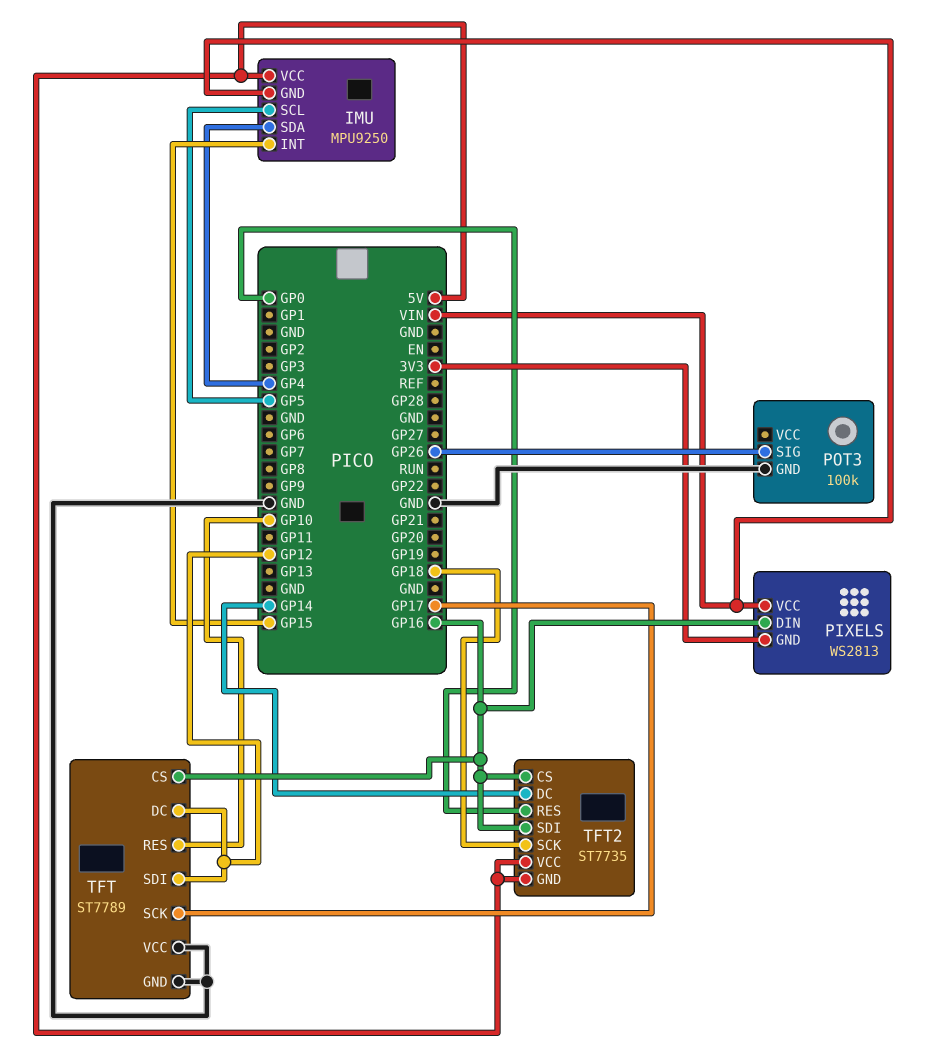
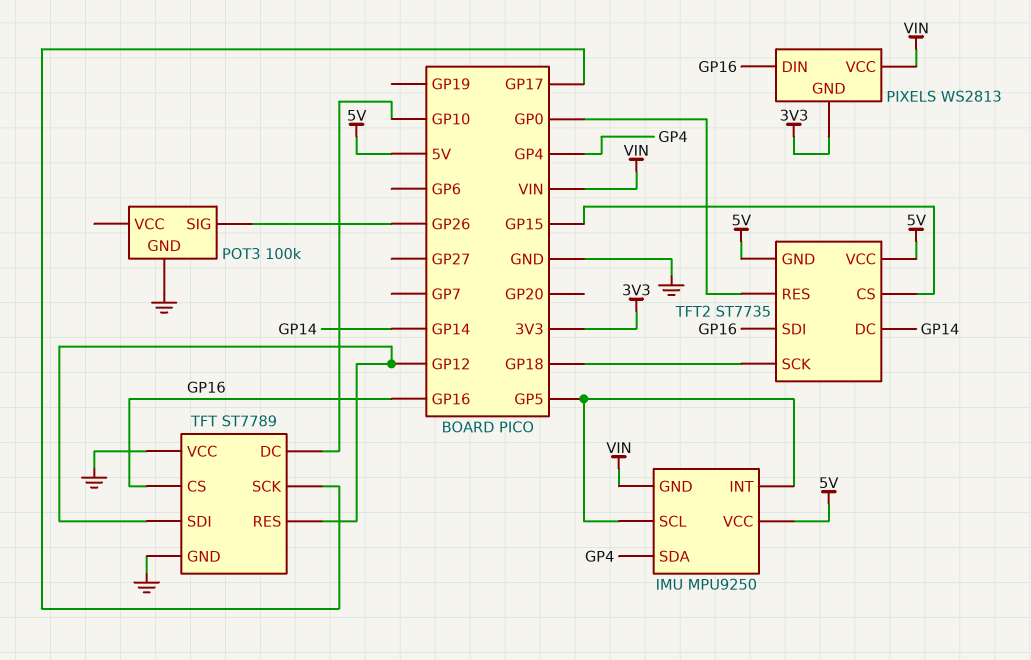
IMU pin INT: GP15 -> GP5
TFT pin DC: GP12 -> GP10
TFT pin RES: GP10 -> GP12
TFT2 pin CS: GP16 -> GP15

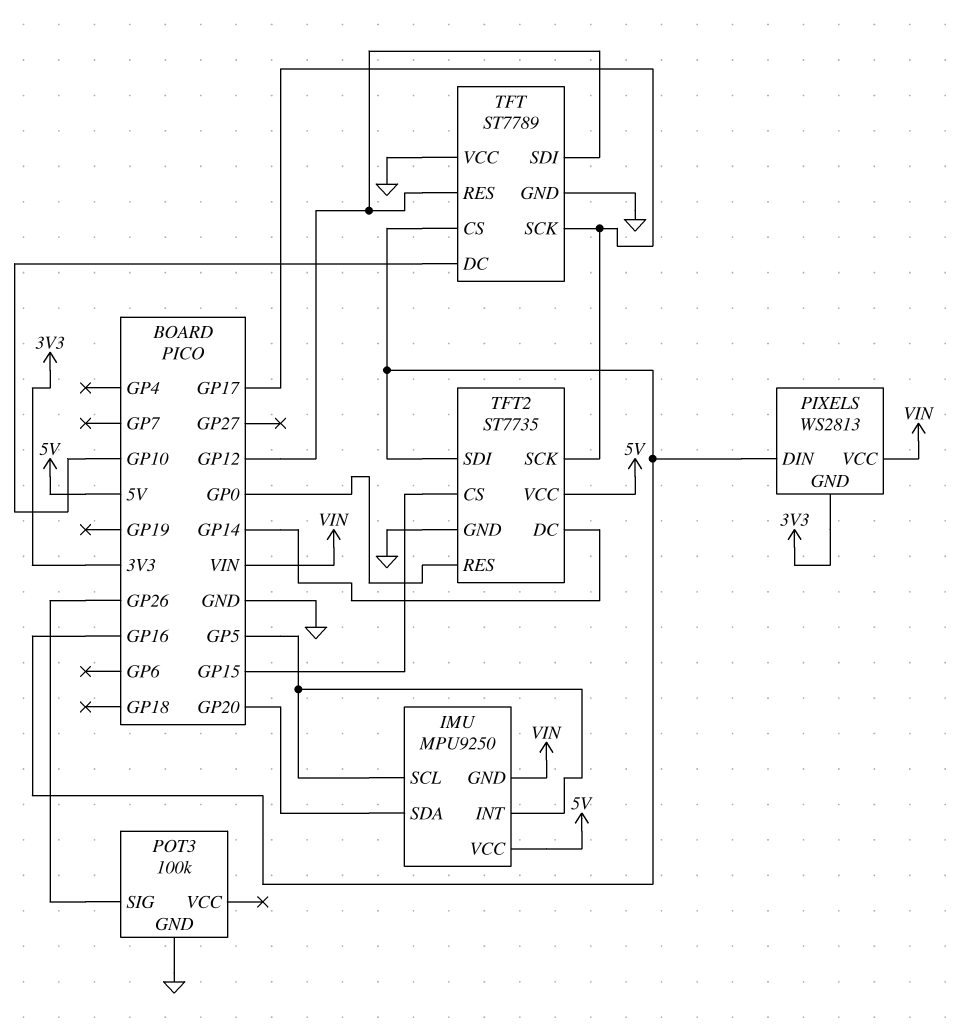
IMU pin SDA: GP4 -> GP20
TFT2 pin GND: 5V -> GND
TFT2 pin SCK: GP18 -> GP17

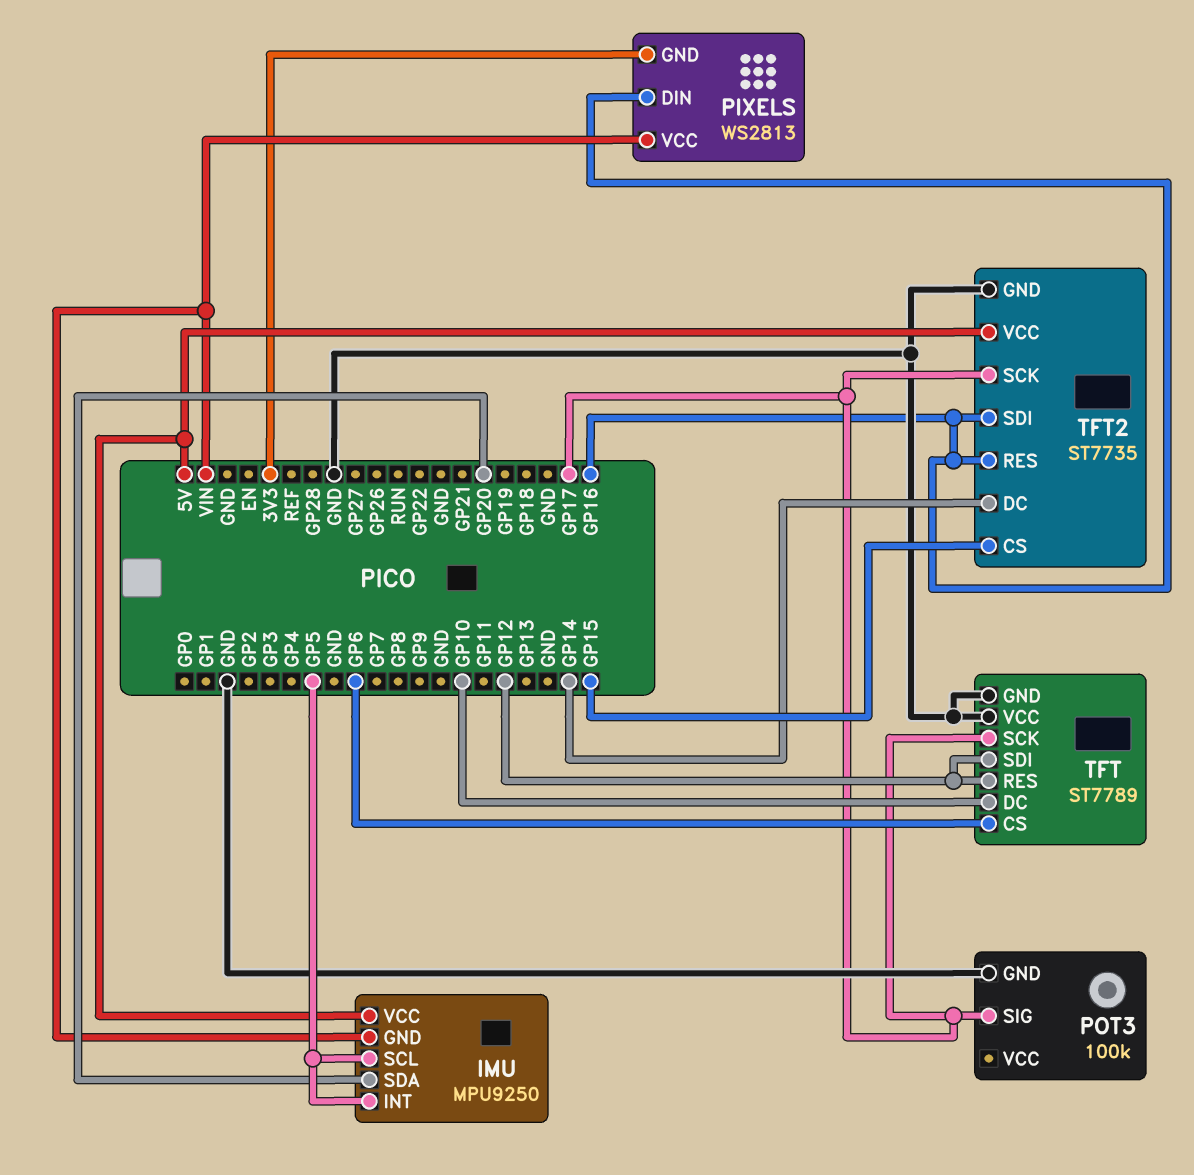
POT3 pin SIG: GP26 -> GP17
TFT pin CS: GP16 -> GP6
TFT2 pin RES: GP0 -> GP16

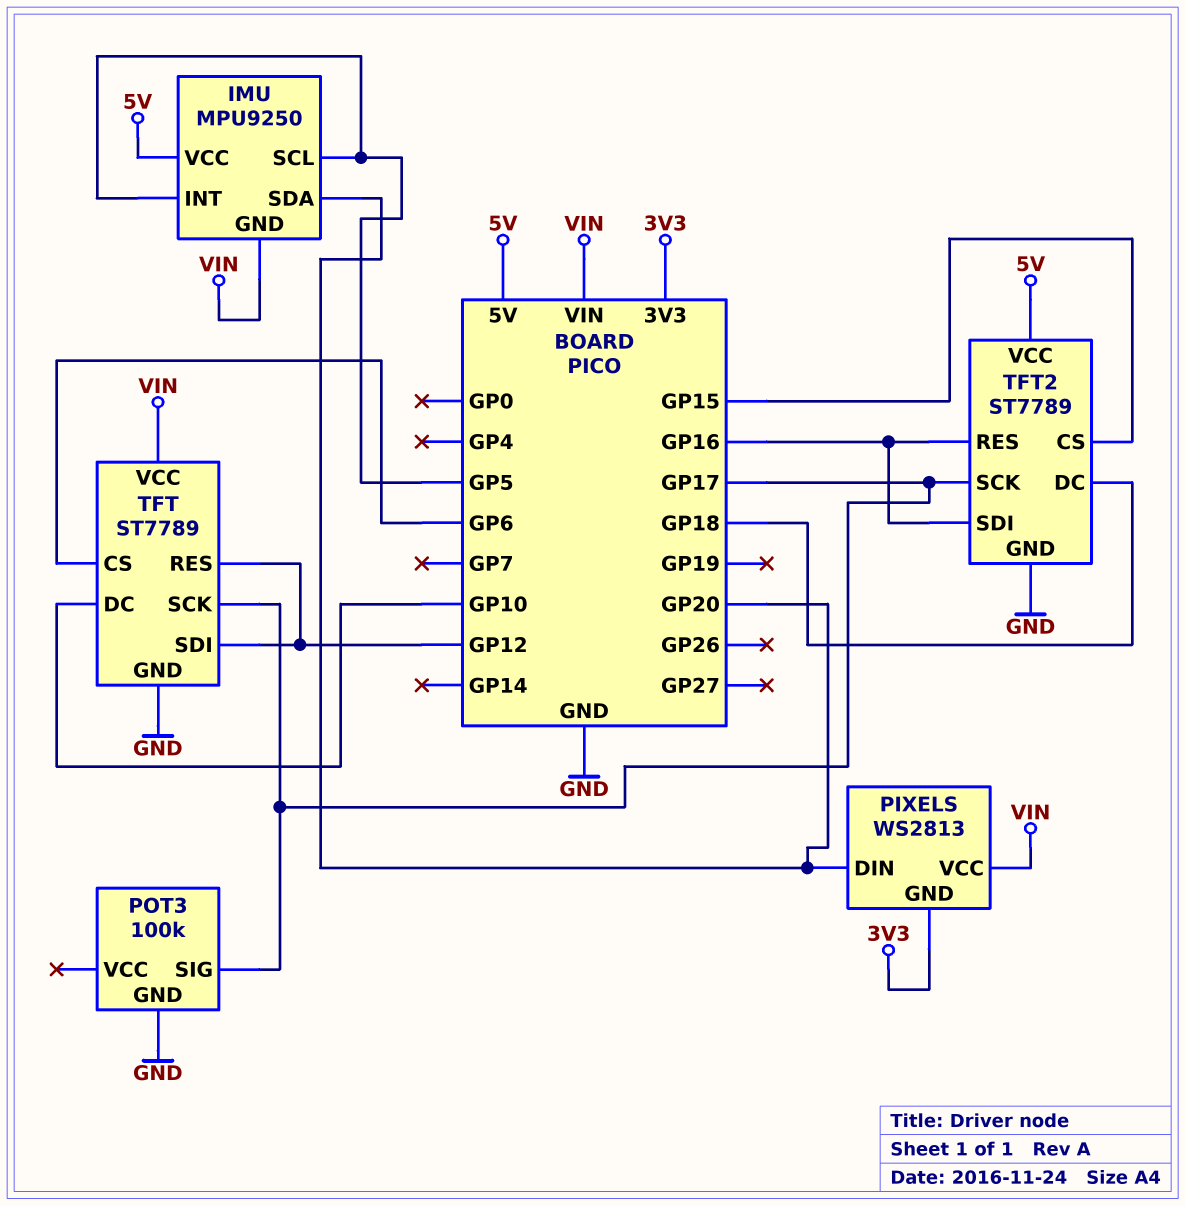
PIXELS pin DIN: GP16 -> GP20
TFT pin VCC: GND -> VIN
TFT2: ST7735 -> ST7789
TFT2 pin DC: GP14 -> GP18

